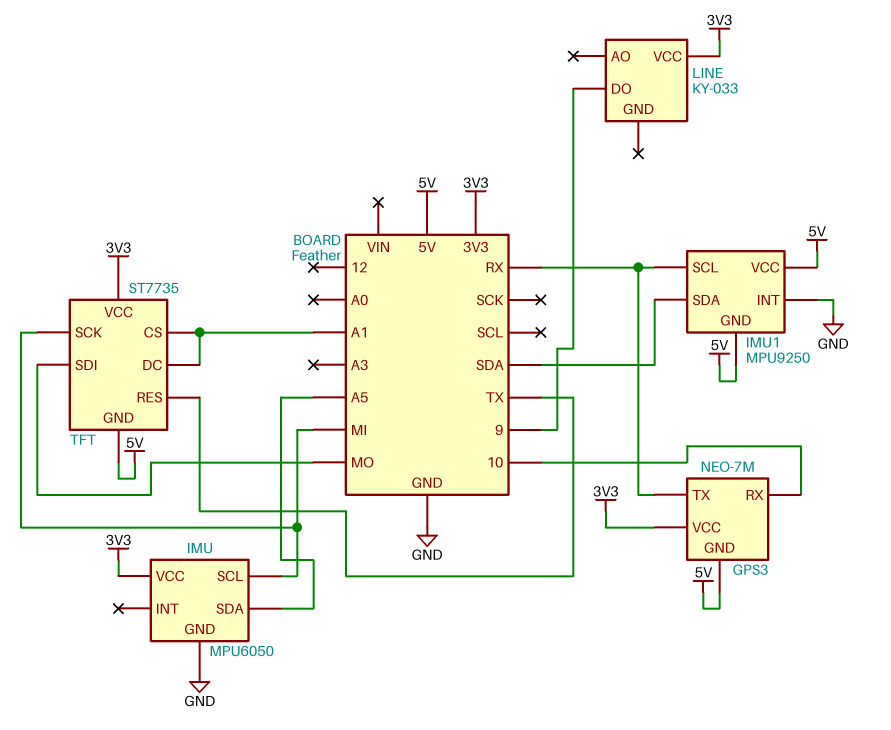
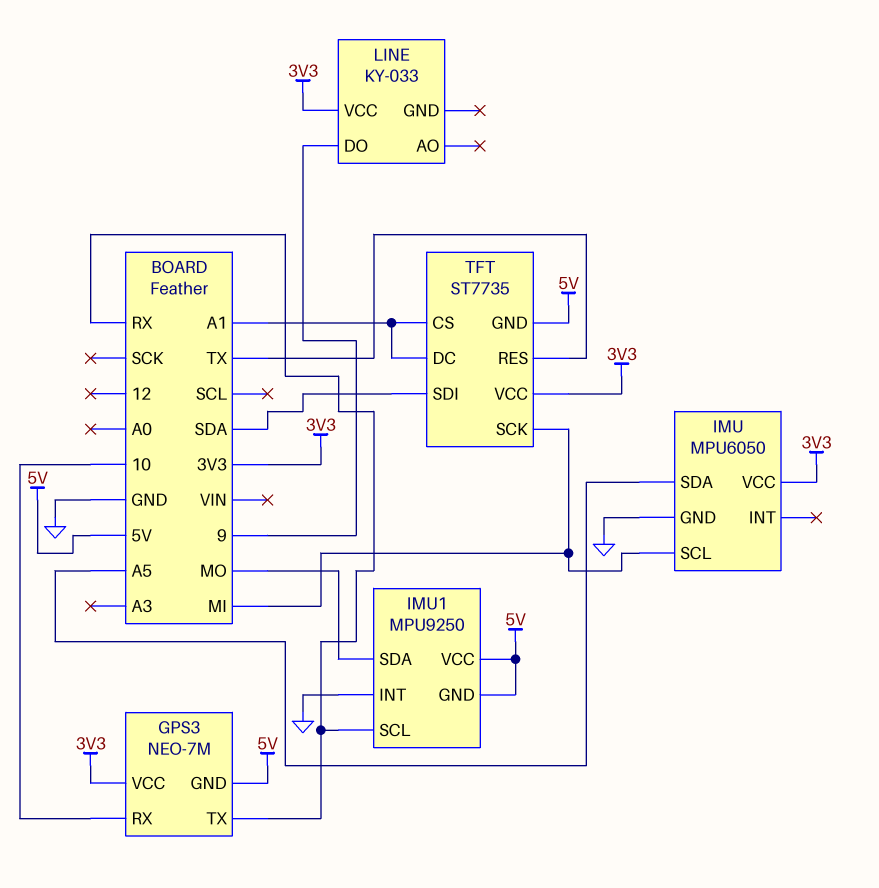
IMU1 pin SDA: SDA -> MO
TFT pin SDI: MO -> SDA

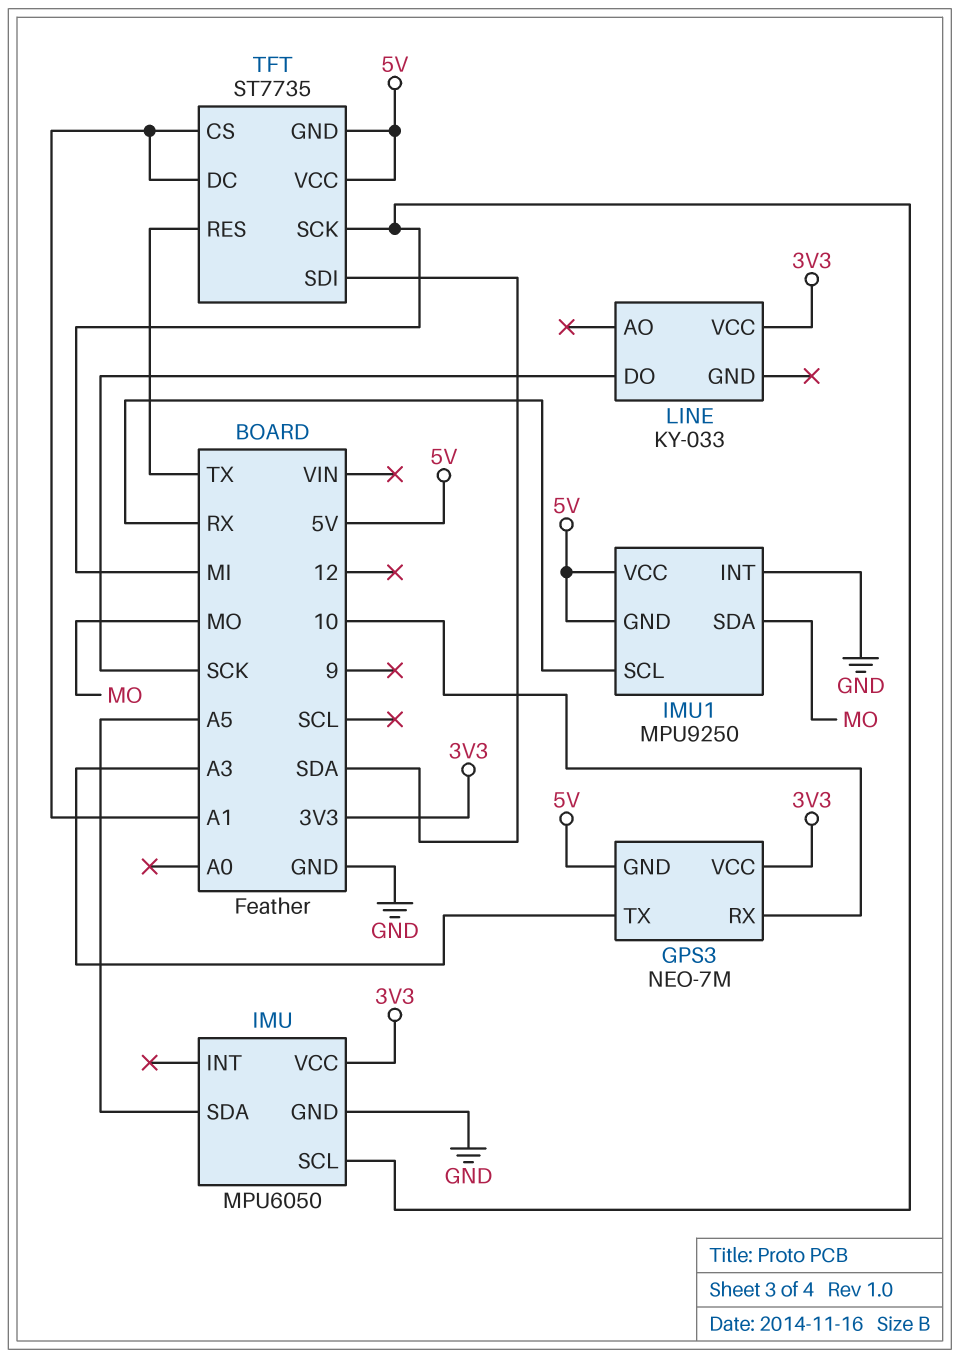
GPS3 pin TX: RX -> A3
LINE pin DO: 9 -> SCK
TFT pin VCC: 3V3 -> 5V

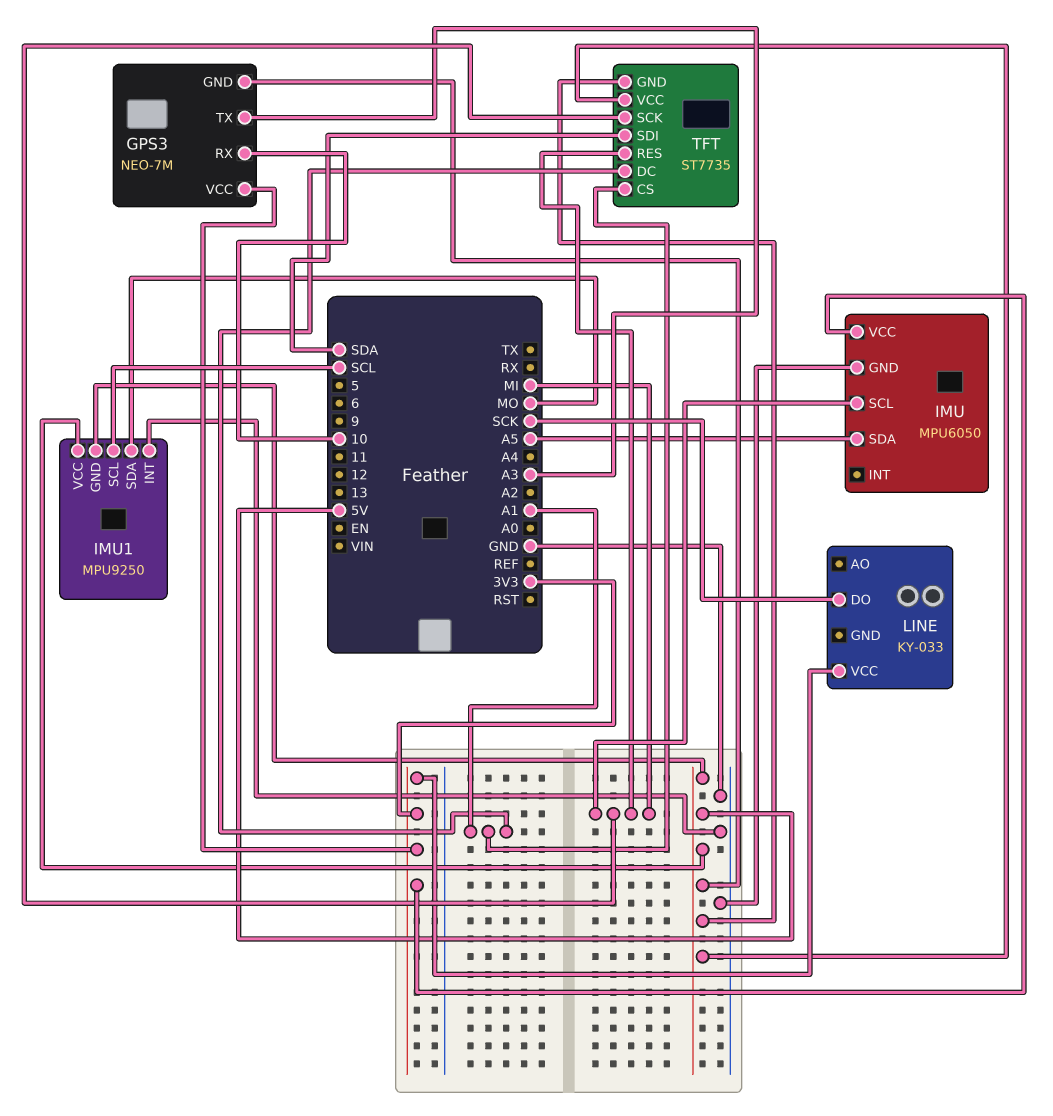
IMU1 pin SCL: RX -> SCL
TFT pin RES: TX -> MI

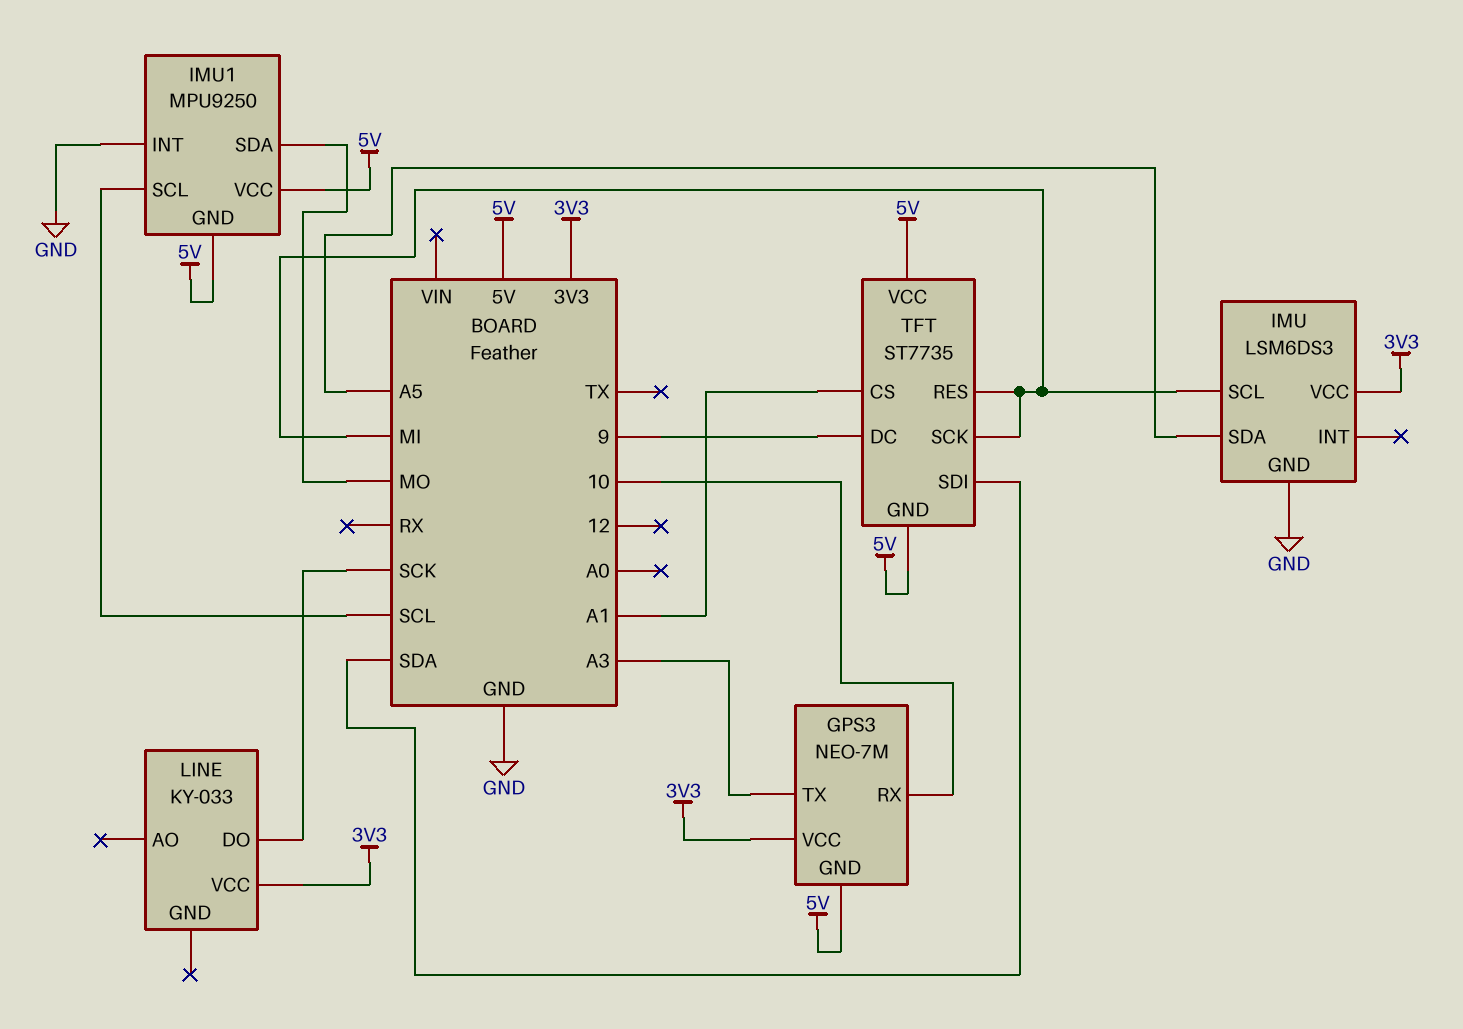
IMU: MPU6050 -> LSM6DS3
TFT pin DC: A1 -> 9

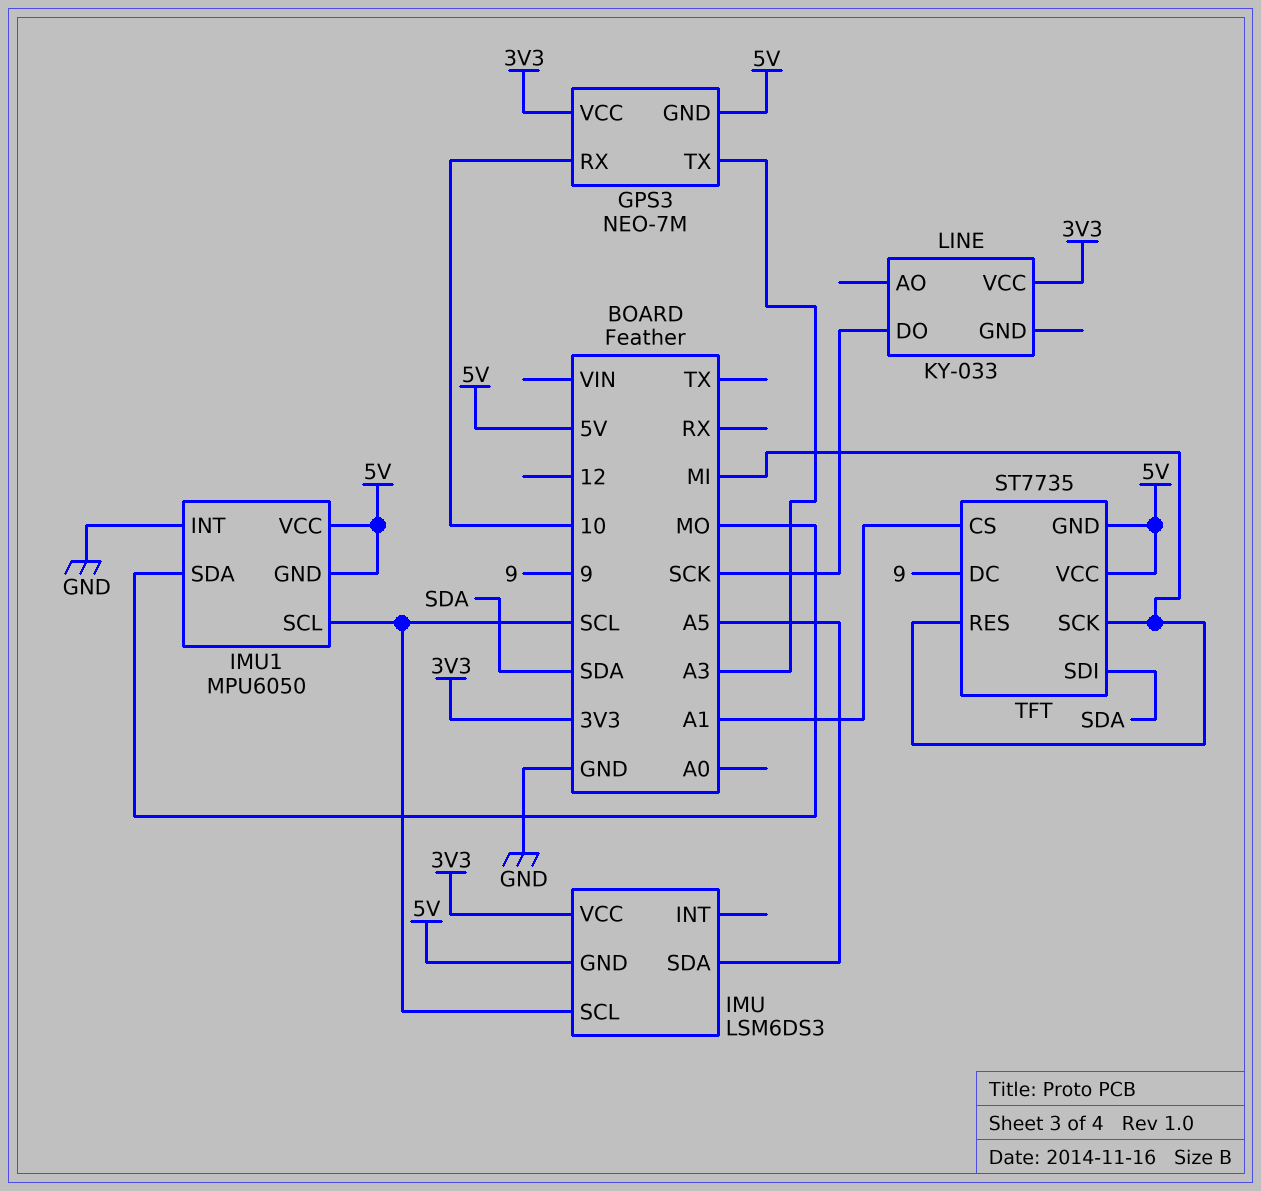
IMU pin GND: GND -> 5V
IMU pin SCL: MI -> SCL
IMU1: MPU9250 -> MPU6050

